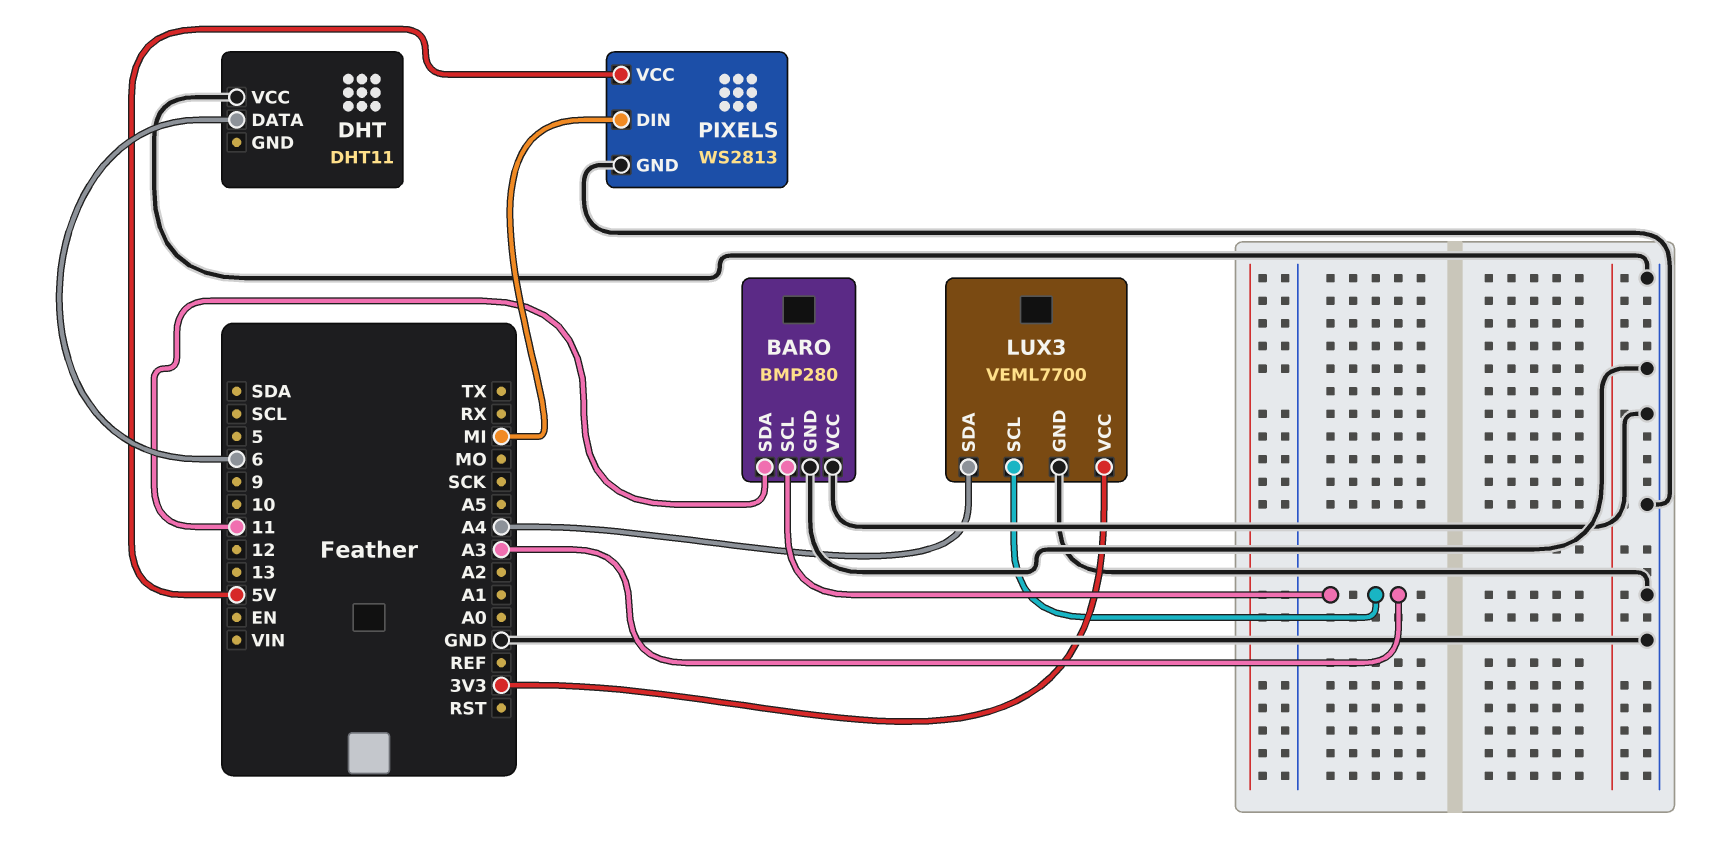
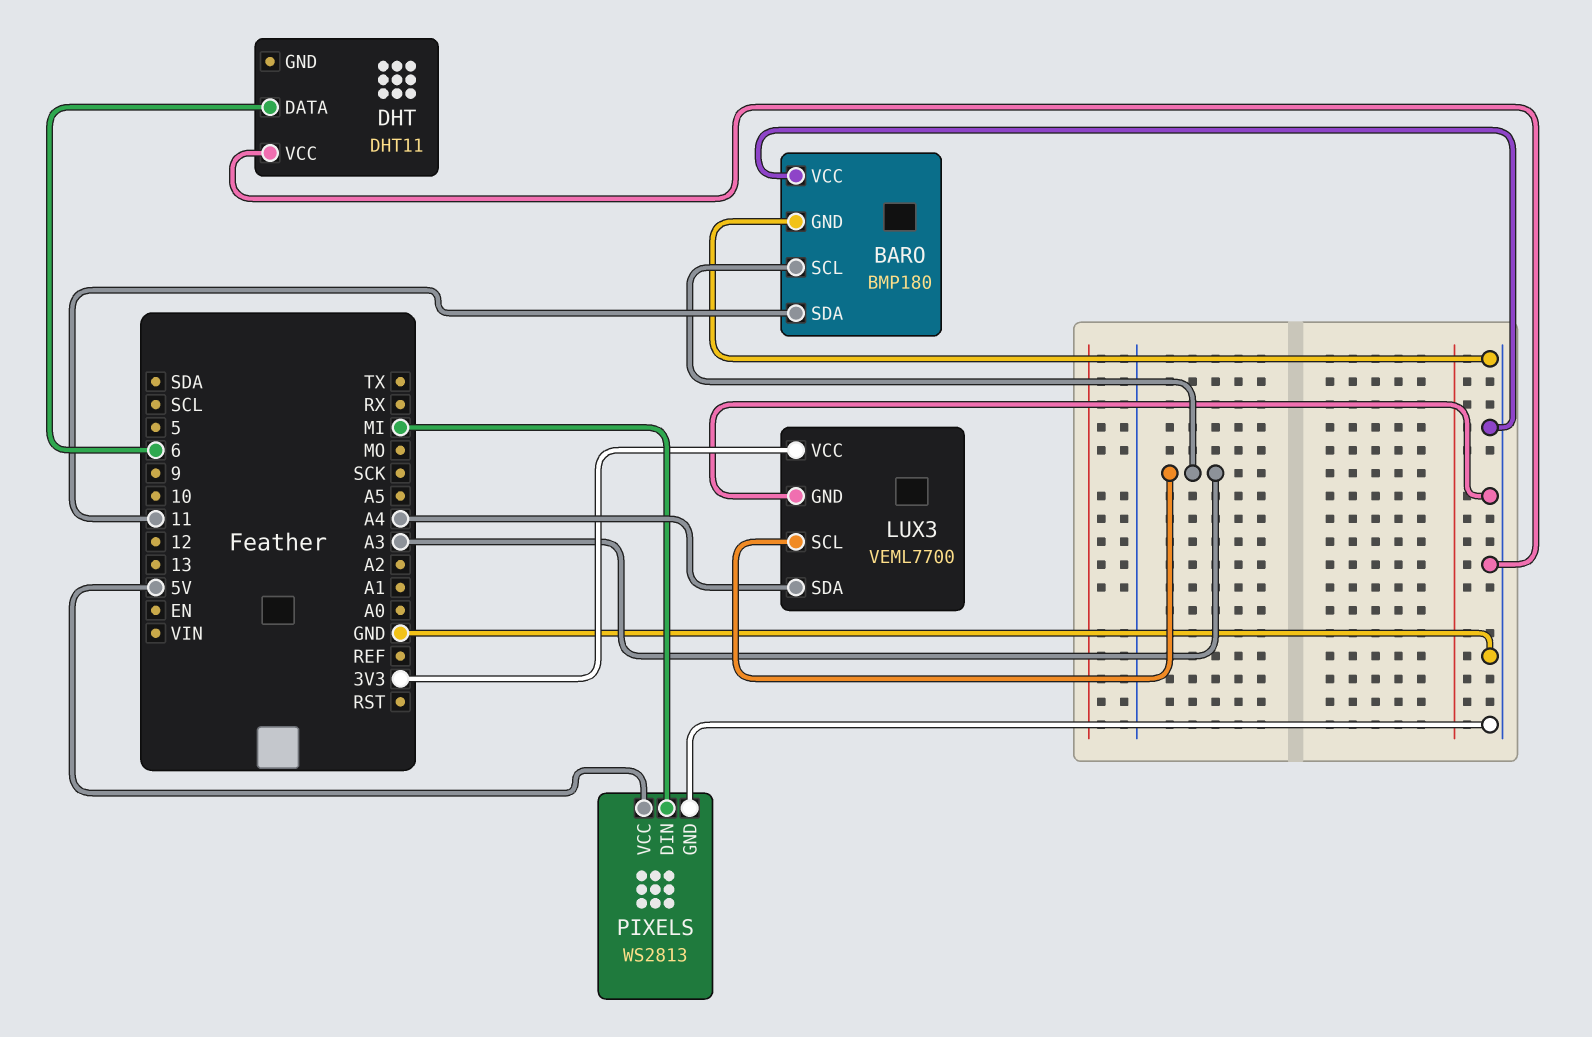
BARO: BMP280 -> BMP180

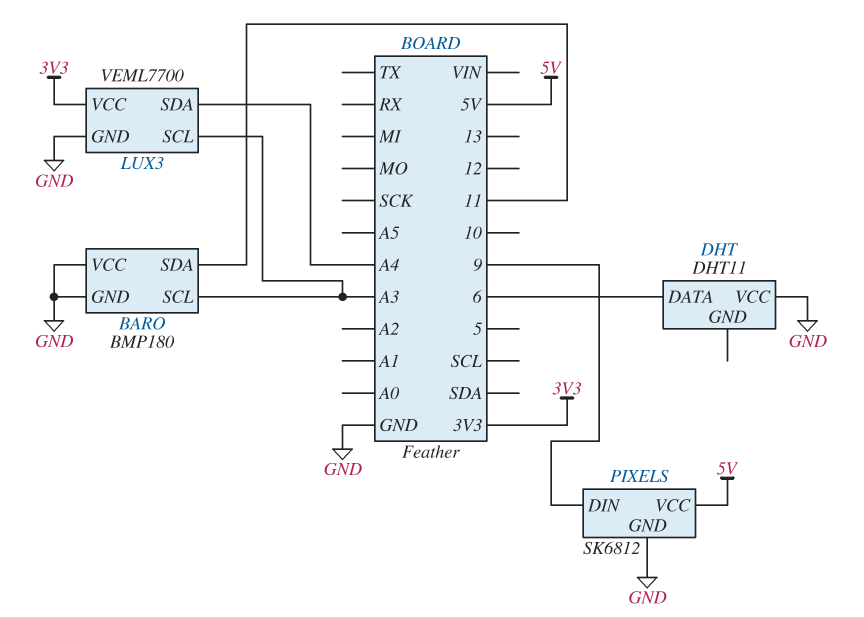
PIXELS: WS2813 -> SK6812
PIXELS pin DIN: MI -> 9

